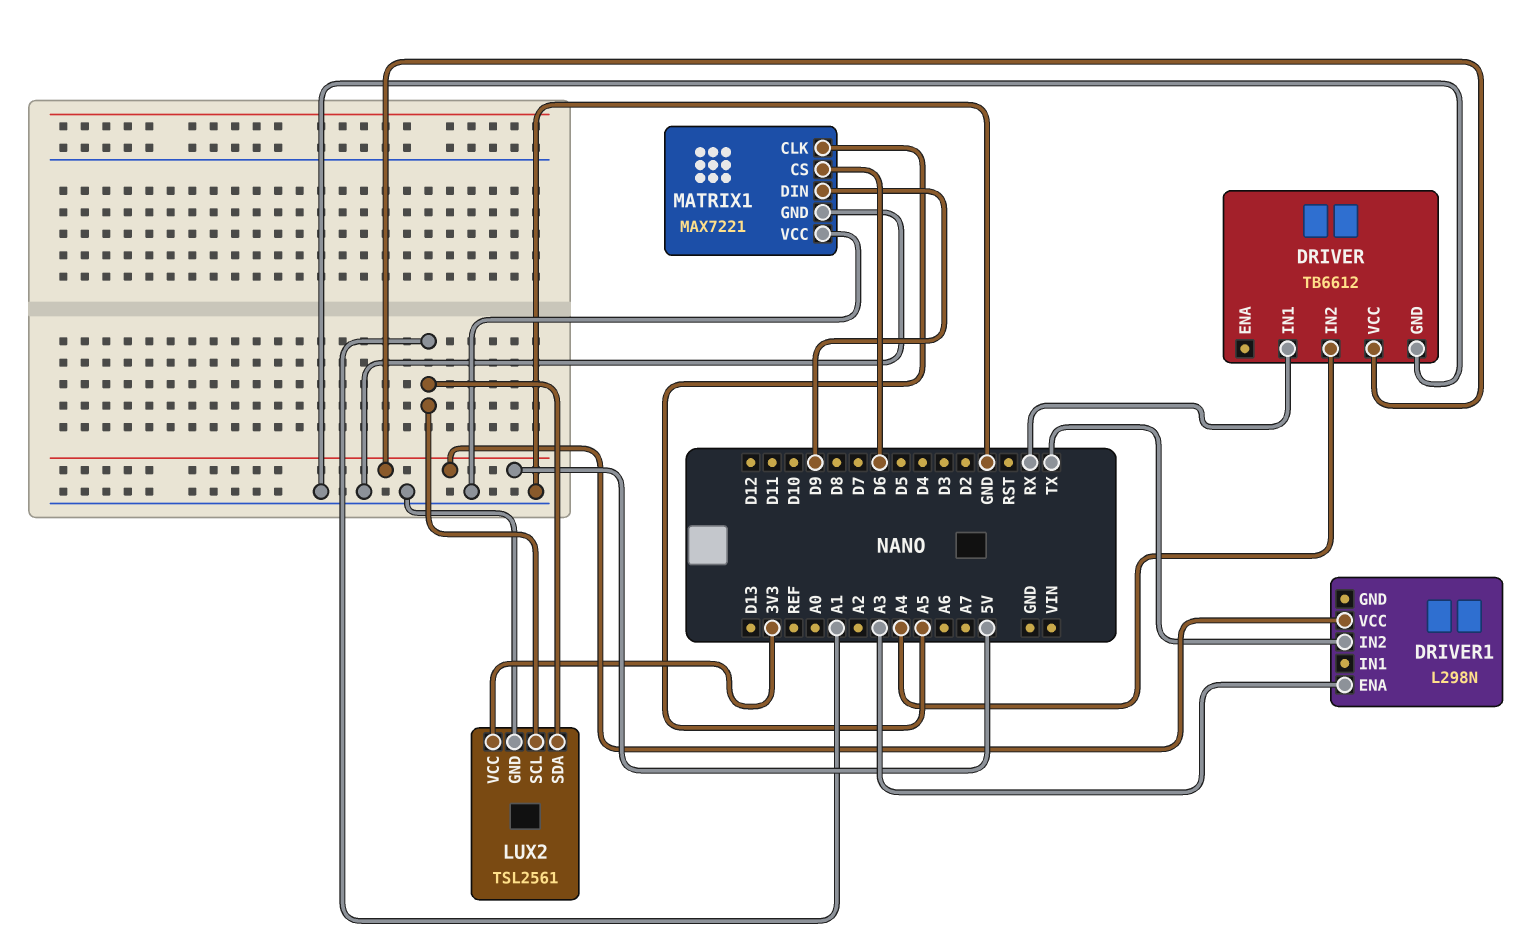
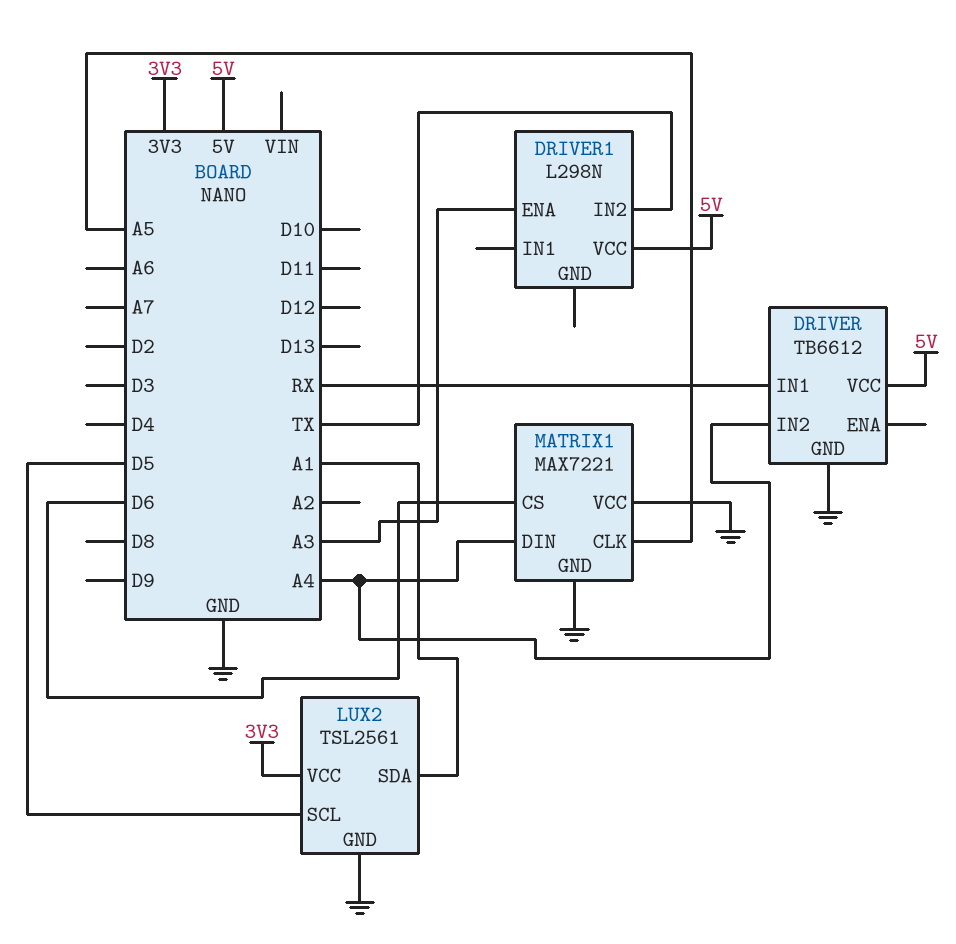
LUX2 pin SCL: A1 -> D5
MATRIX1 pin DIN: D9 -> A4

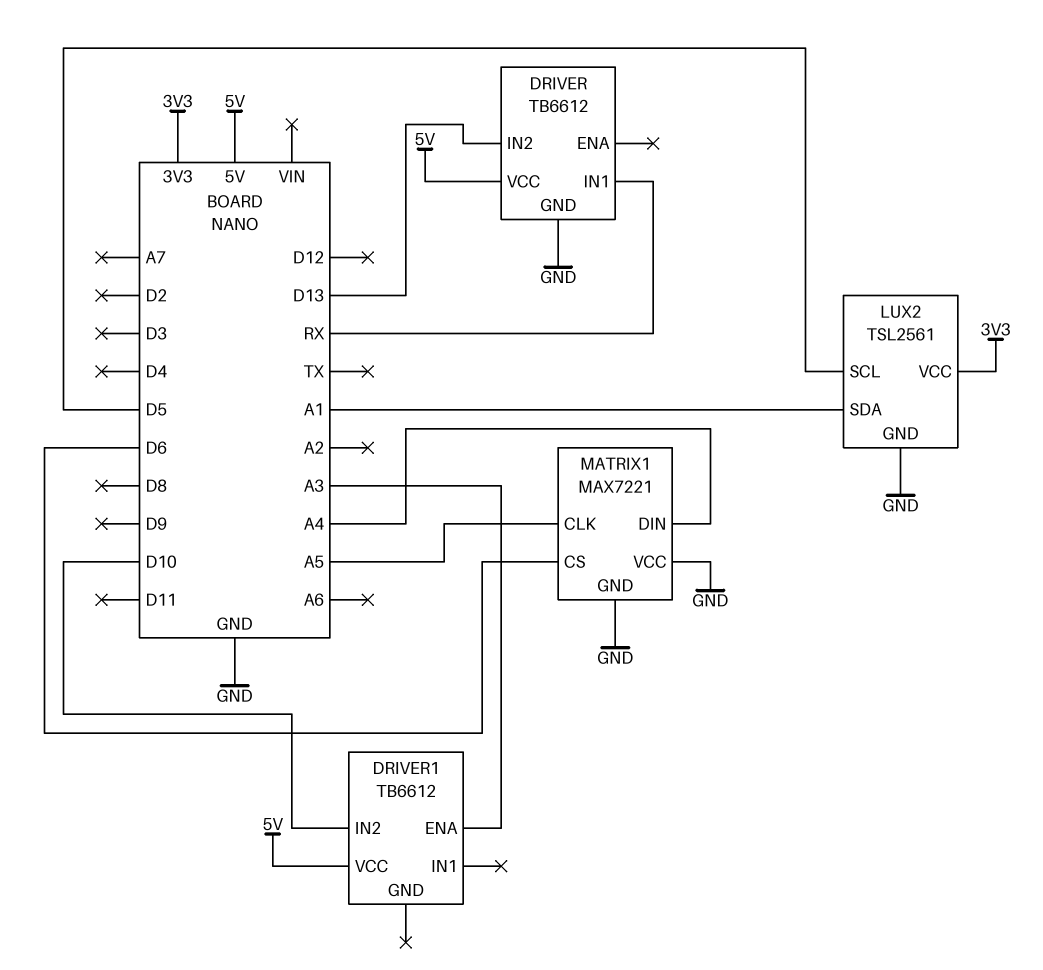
DRIVER pin IN2: A4 -> D13
DRIVER1: L298N -> TB6612
DRIVER1 pin IN2: TX -> D10

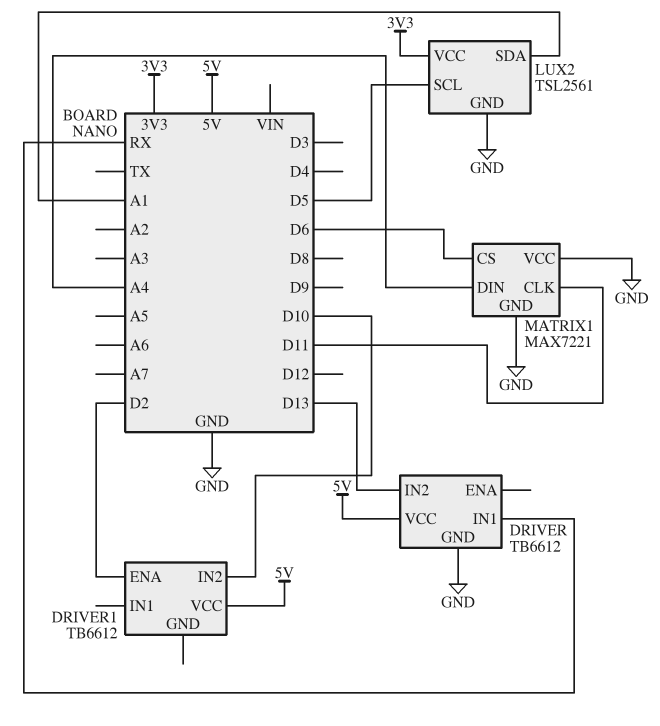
DRIVER1 pin ENA: A3 -> D2
MATRIX1 pin CLK: A5 -> D11

